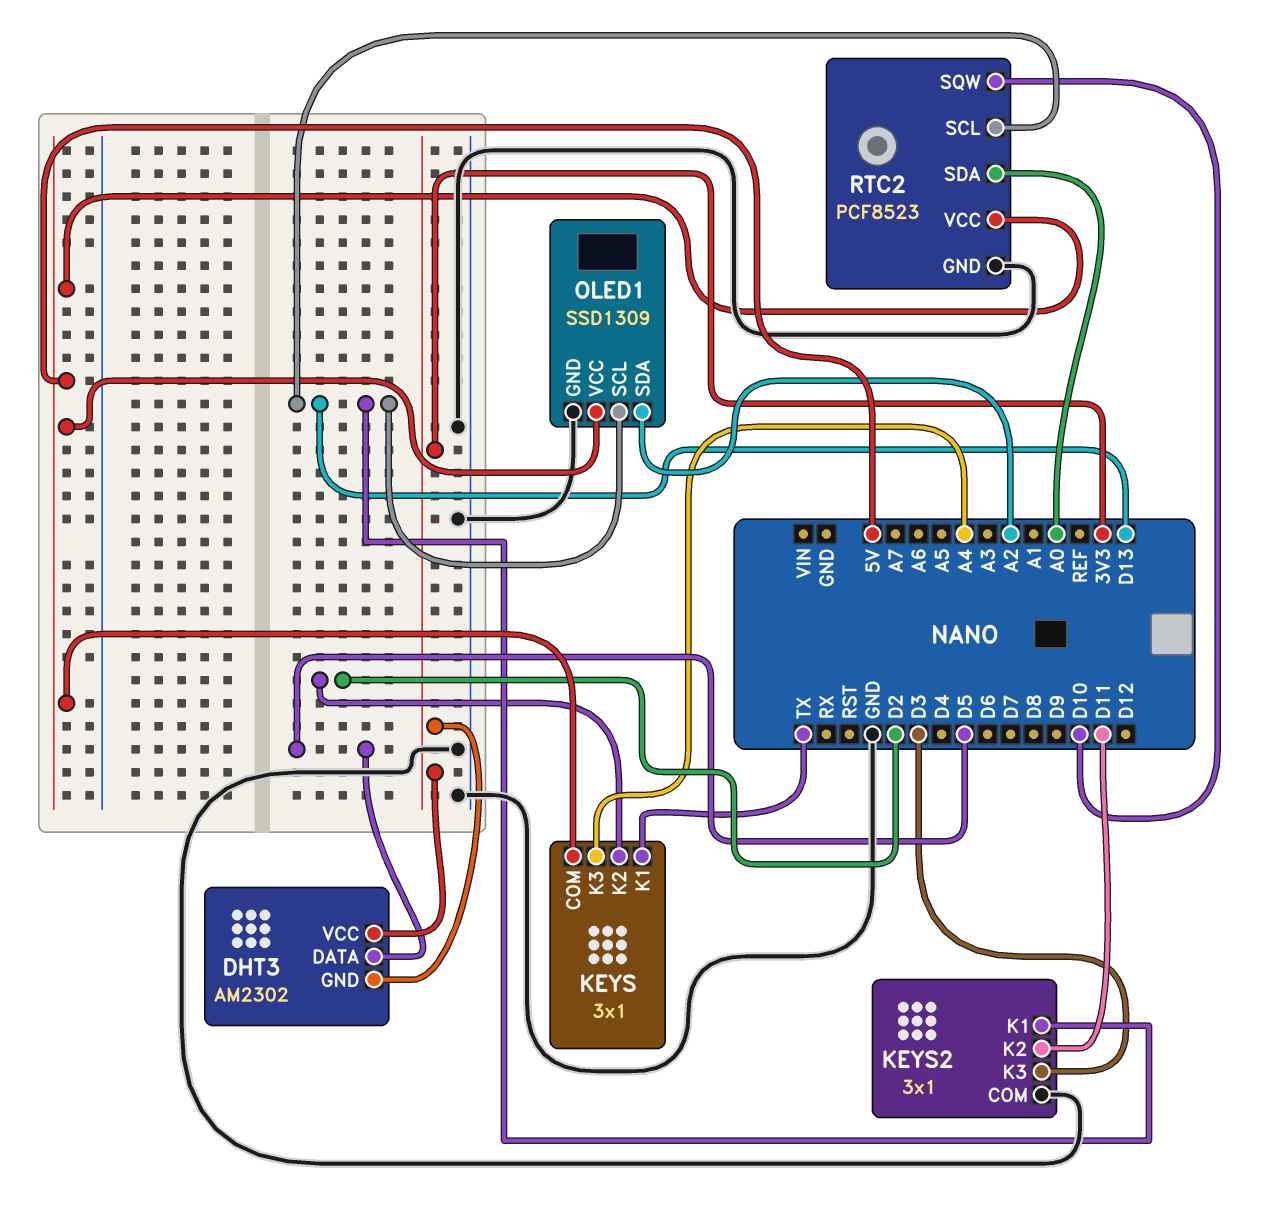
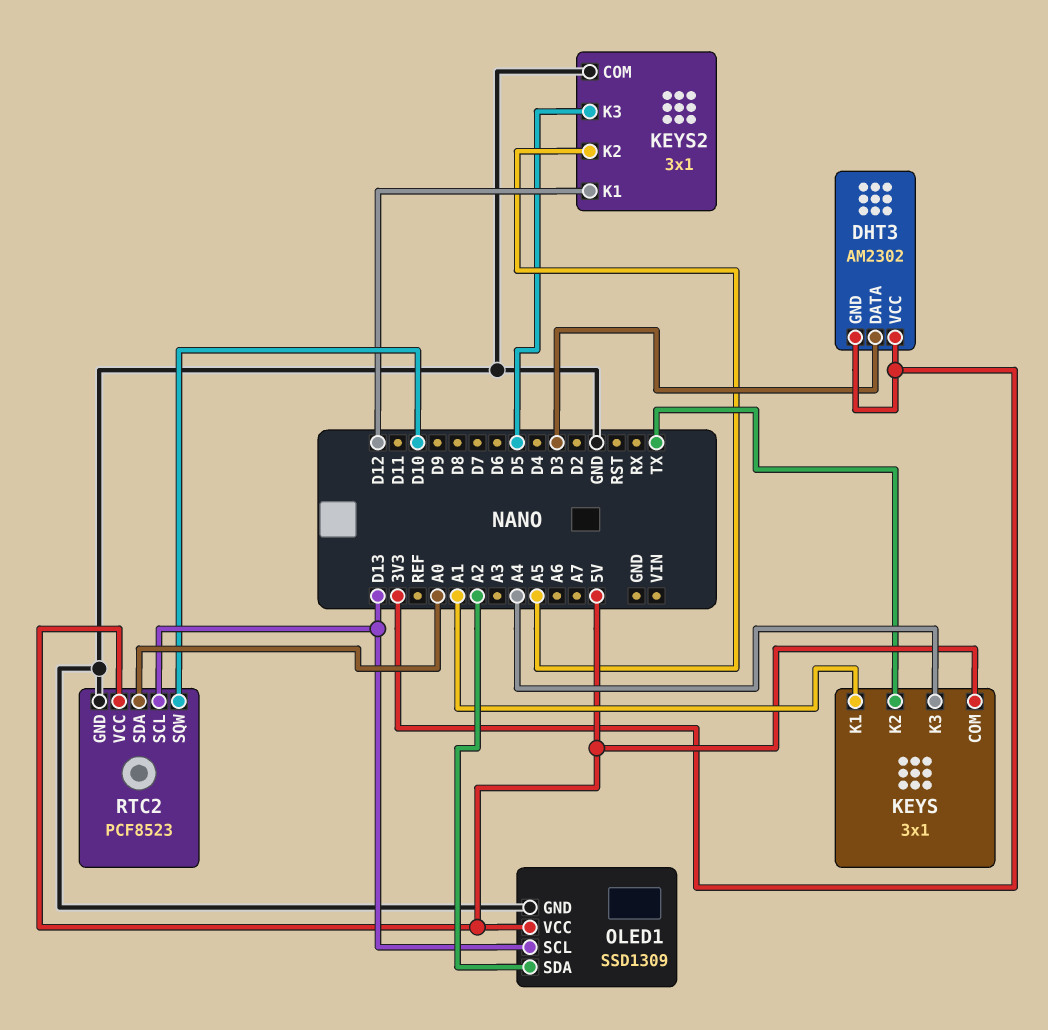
DHT3 pin DATA: D5 -> D3
KEYS pin K1: TX -> A1
KEYS pin K2: D2 -> TX
KEYS2 pin K1: D13 -> D12
KEYS2 pin K2: D11 -> A5
KEYS2 pin K3: D3 -> D5

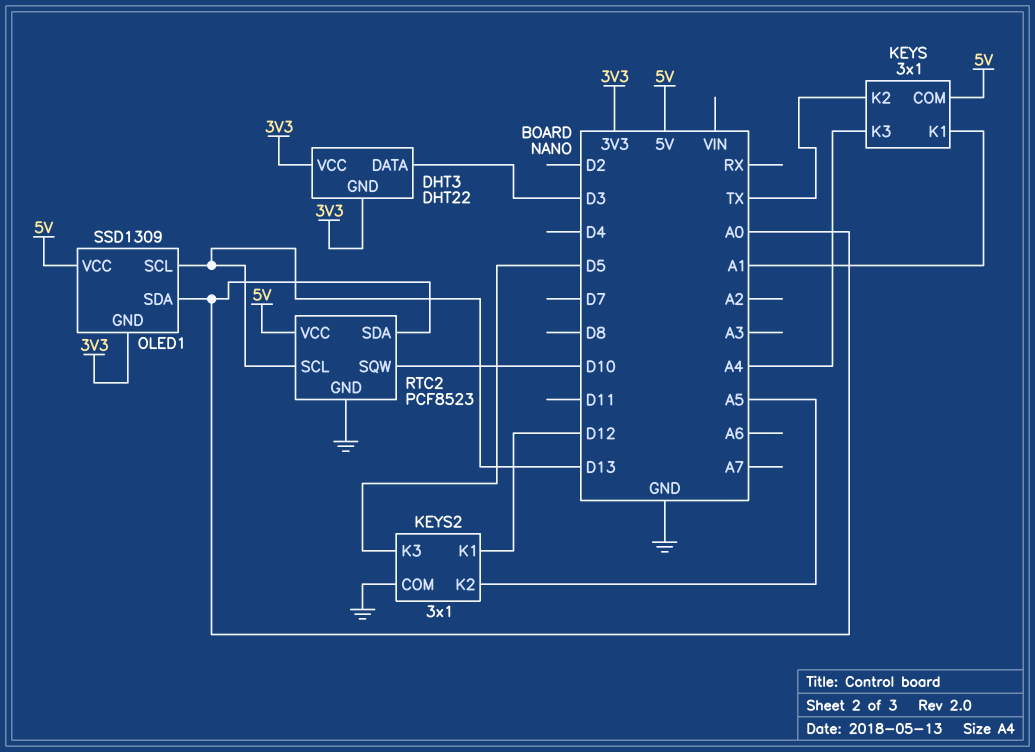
DHT3: AM2302 -> DHT22
OLED1 pin GND: GND -> 3V3
OLED1 pin SDA: A2 -> A0

